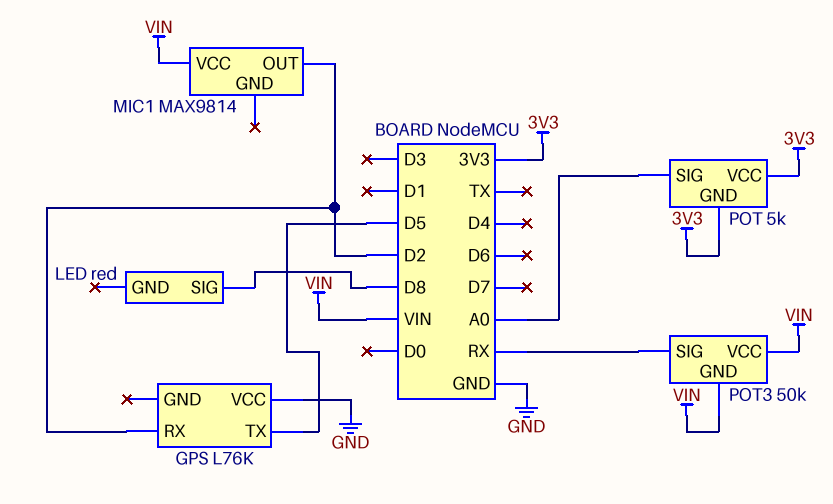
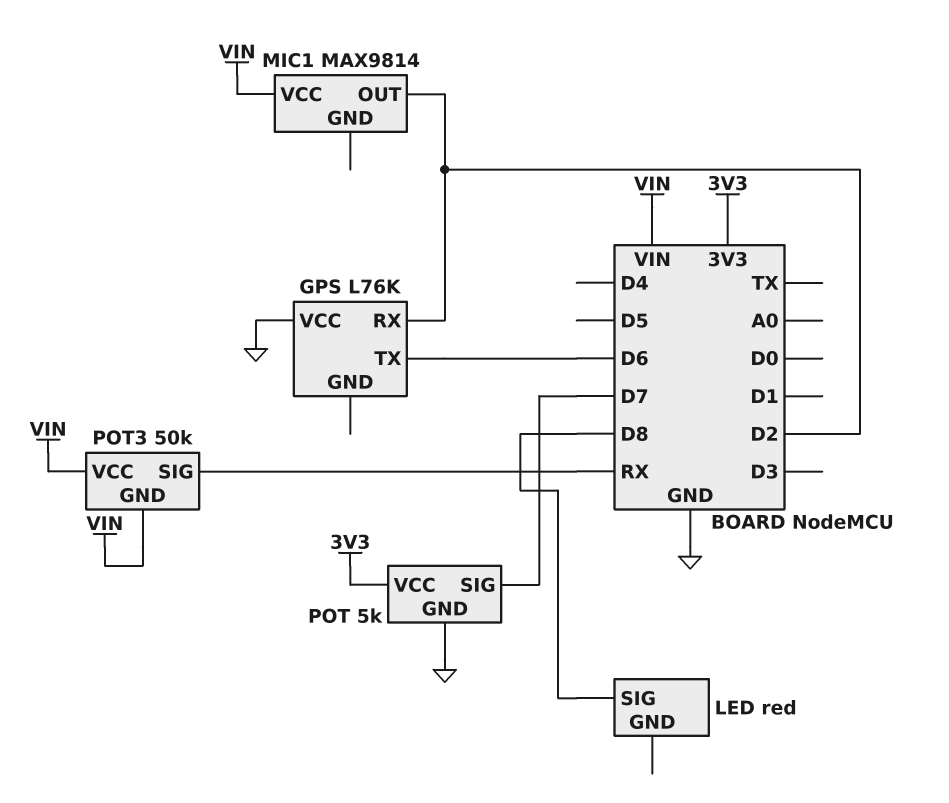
GPS pin TX: D5 -> D6
POT pin GND: 3V3 -> GND
POT pin SIG: A0 -> D7

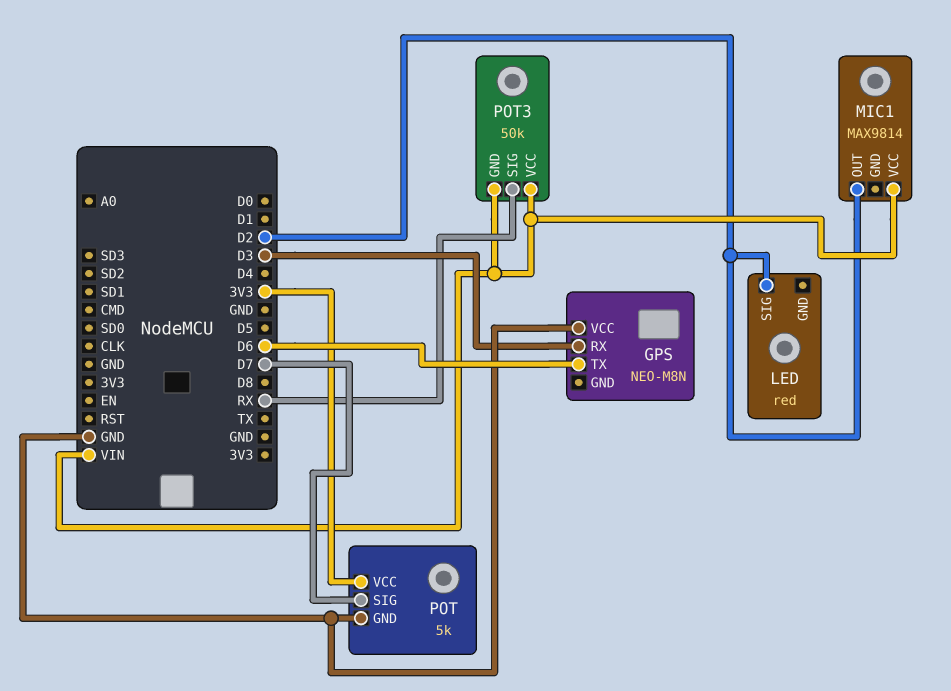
GPS: L76K -> NEO-M8N
GPS pin RX: D2 -> D3
LED pin SIG: D8 -> D2

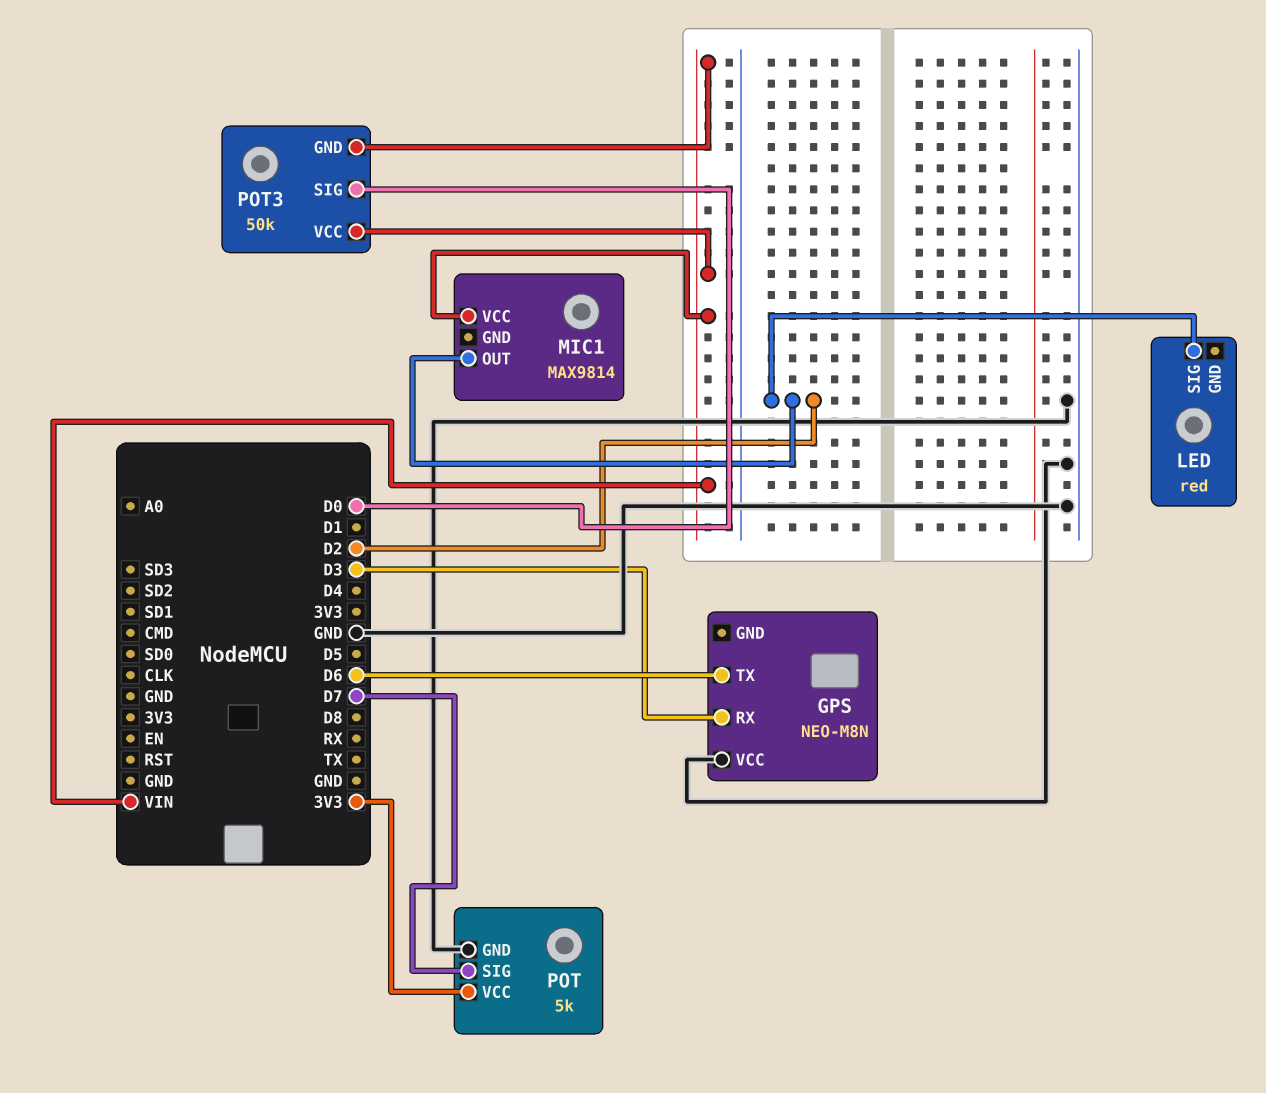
POT3 pin SIG: RX -> D0

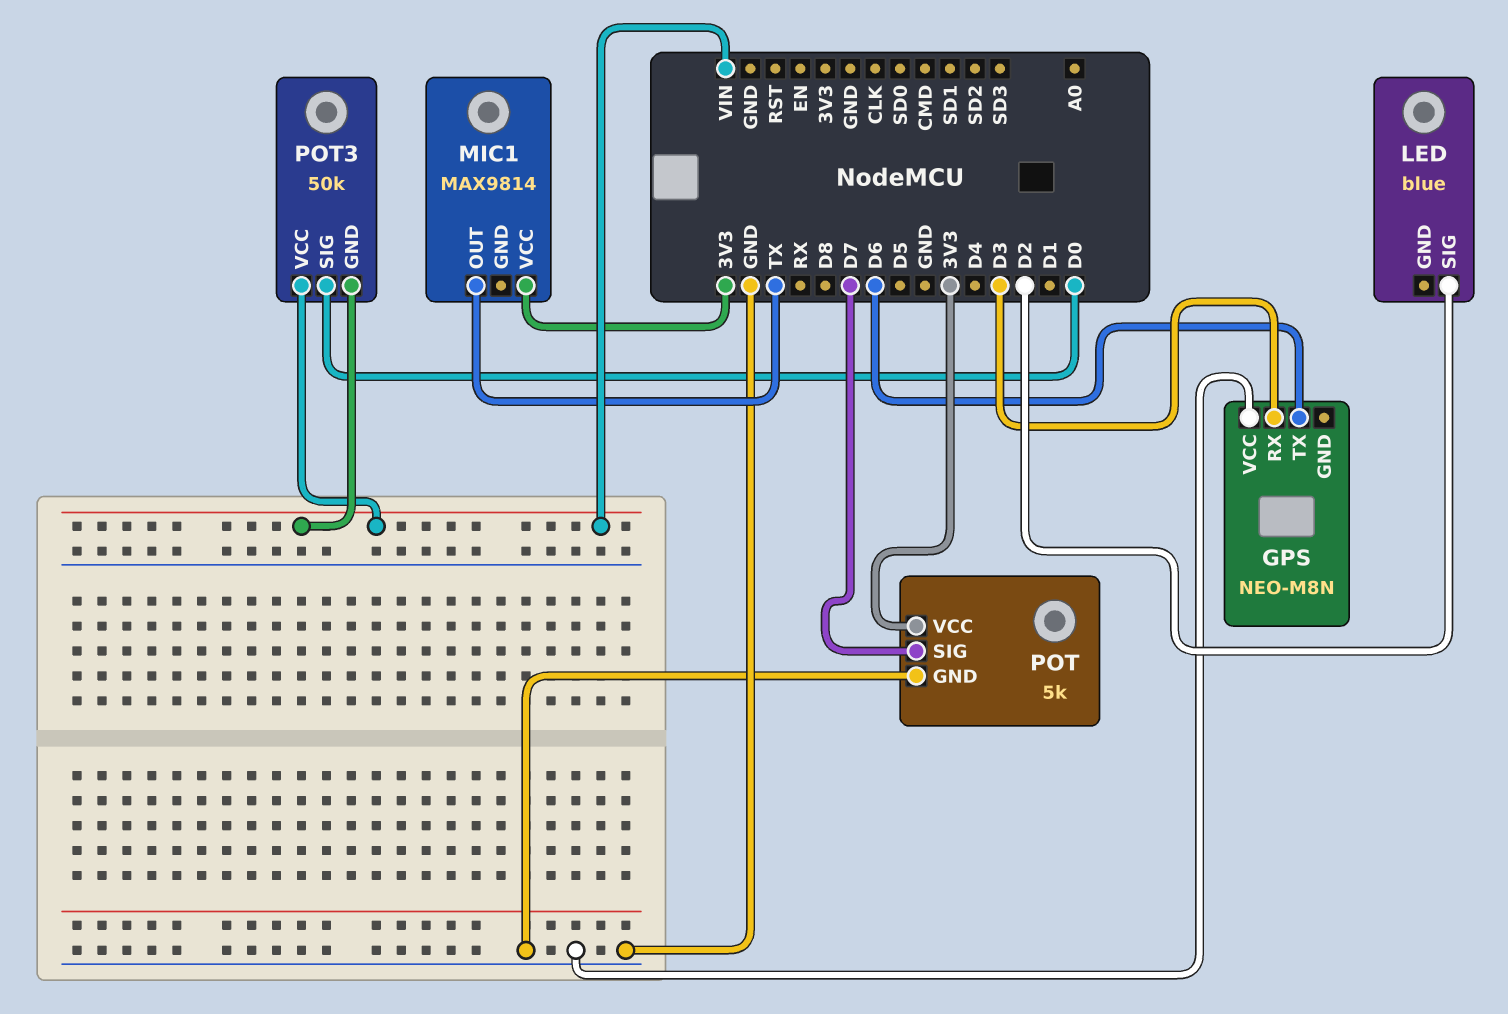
LED: red -> blue
MIC1 pin OUT: D2 -> TX
MIC1 pin VCC: VIN -> 3V3

